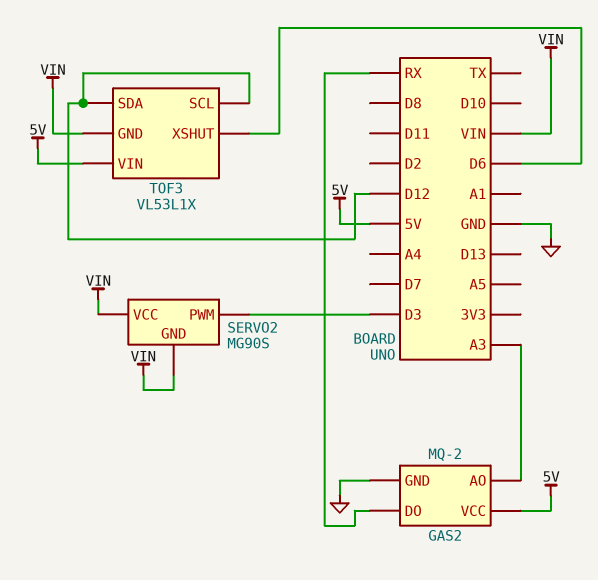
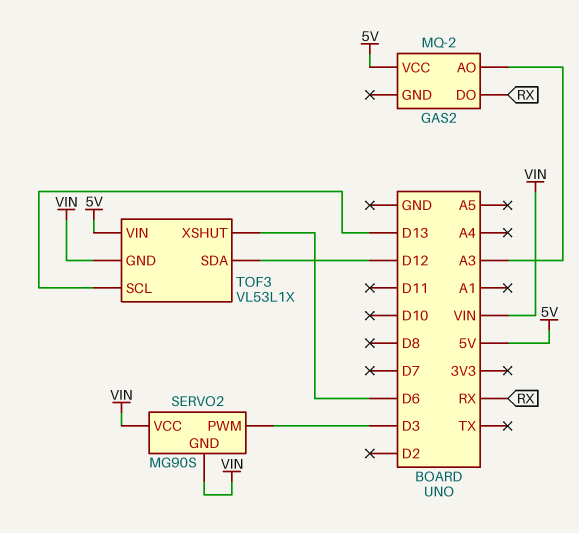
GAS2 pin GND: GND -> none
TOF3 pin SCL: D12 -> D13

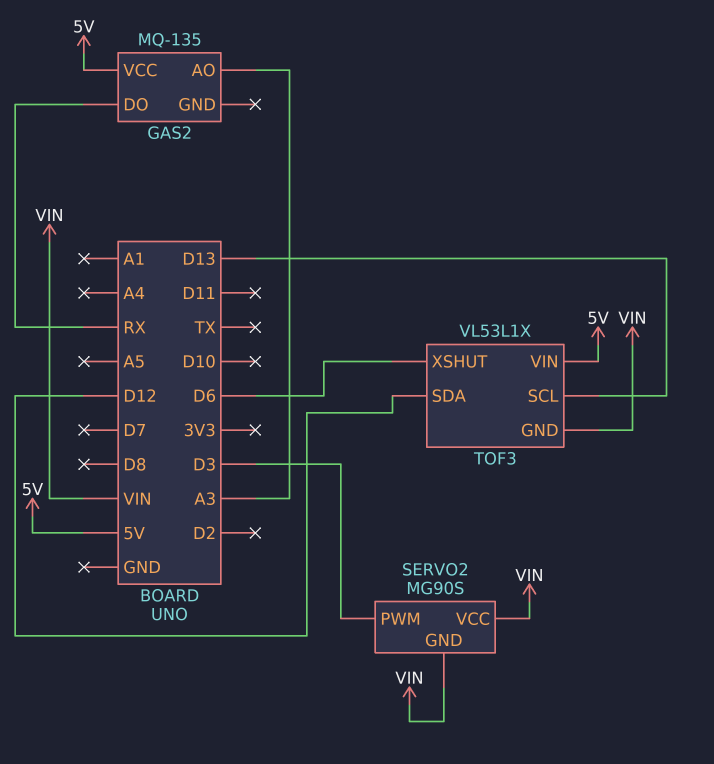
GAS2: MQ-2 -> MQ-135

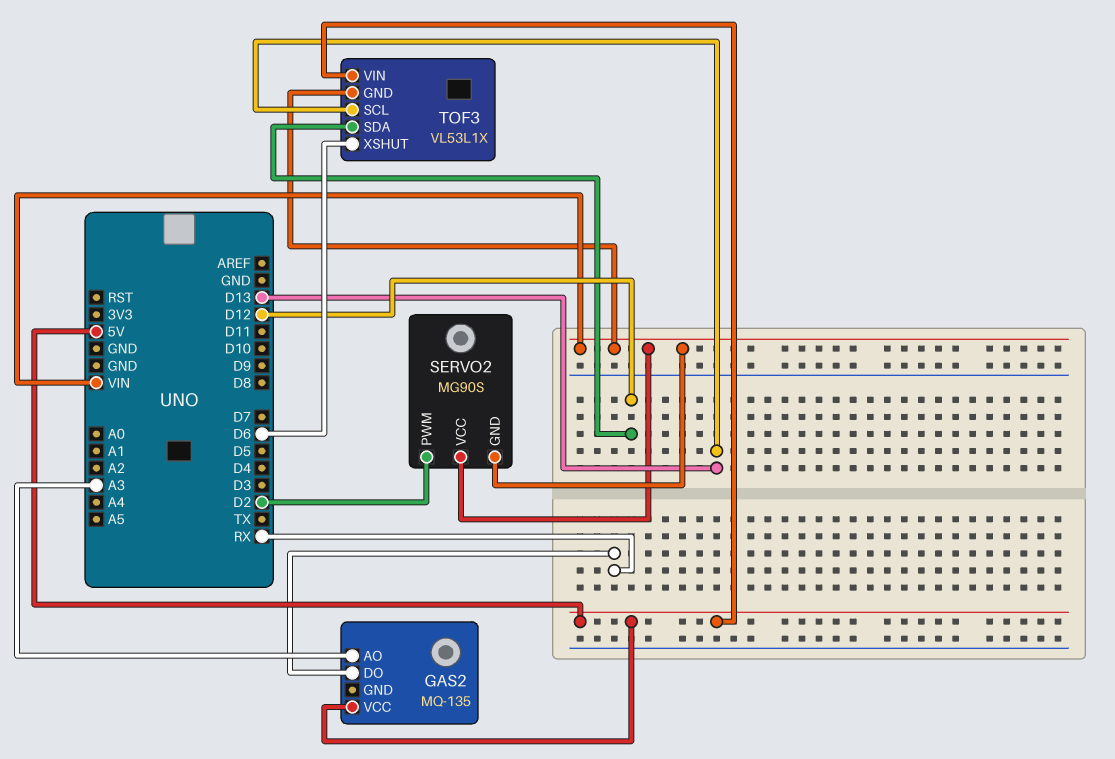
SERVO2 pin PWM: D3 -> D2

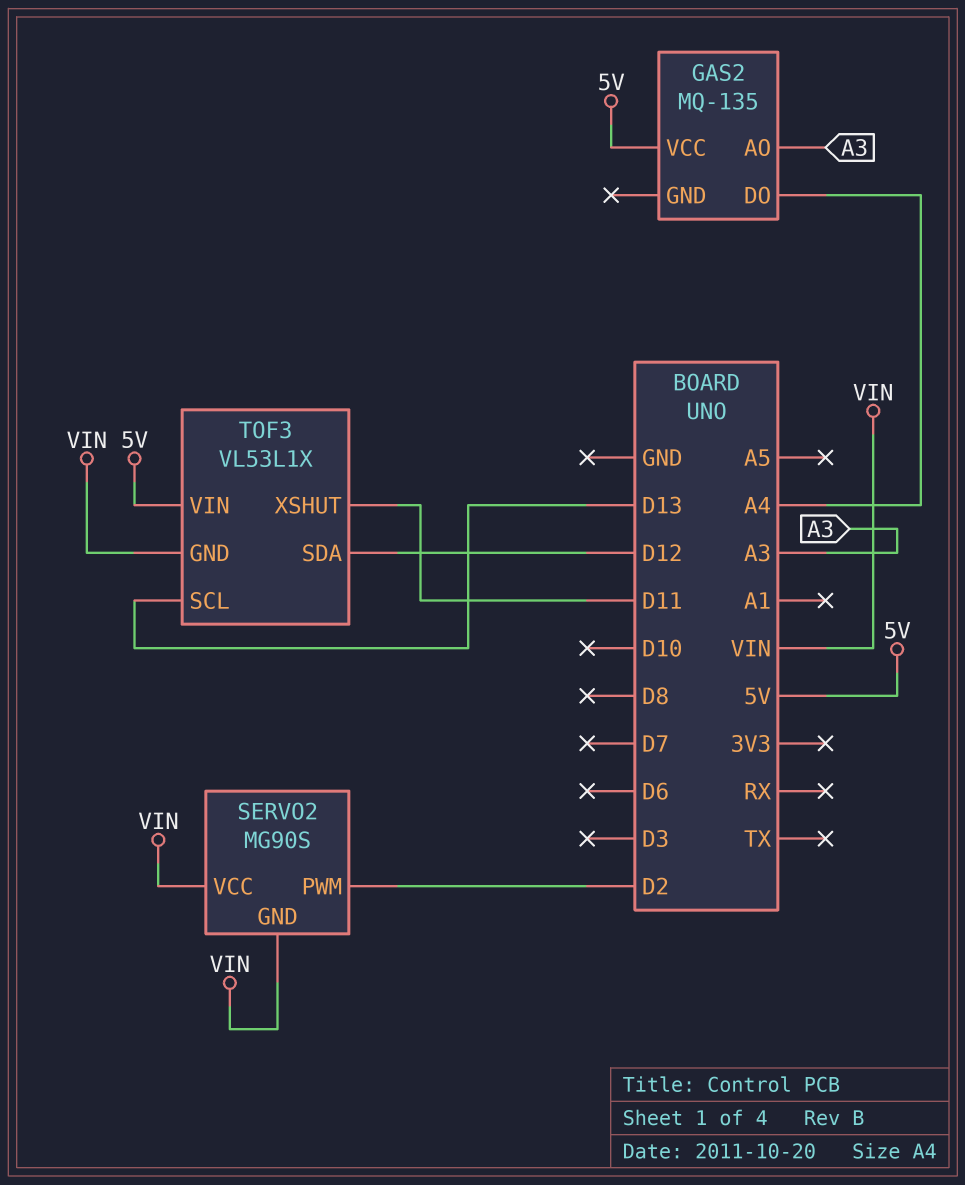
GAS2 pin DO: RX -> A4
TOF3 pin XSHUT: D6 -> D11

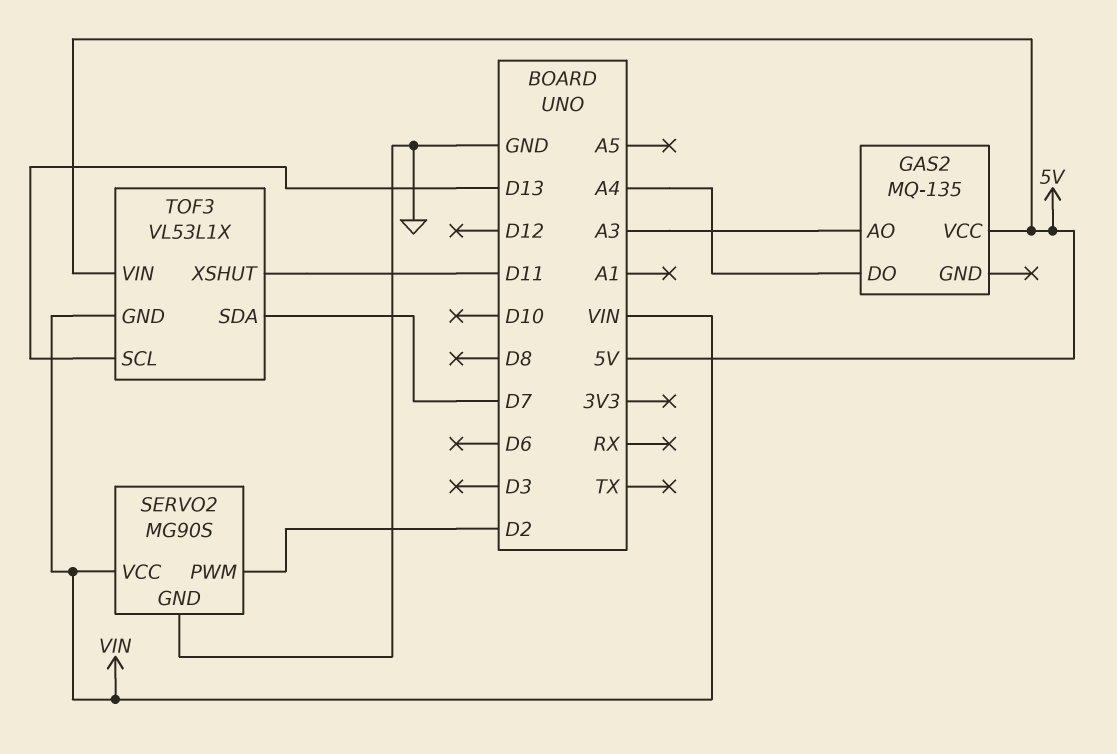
SERVO2 pin GND: VIN -> GND
TOF3 pin SDA: D12 -> D7

